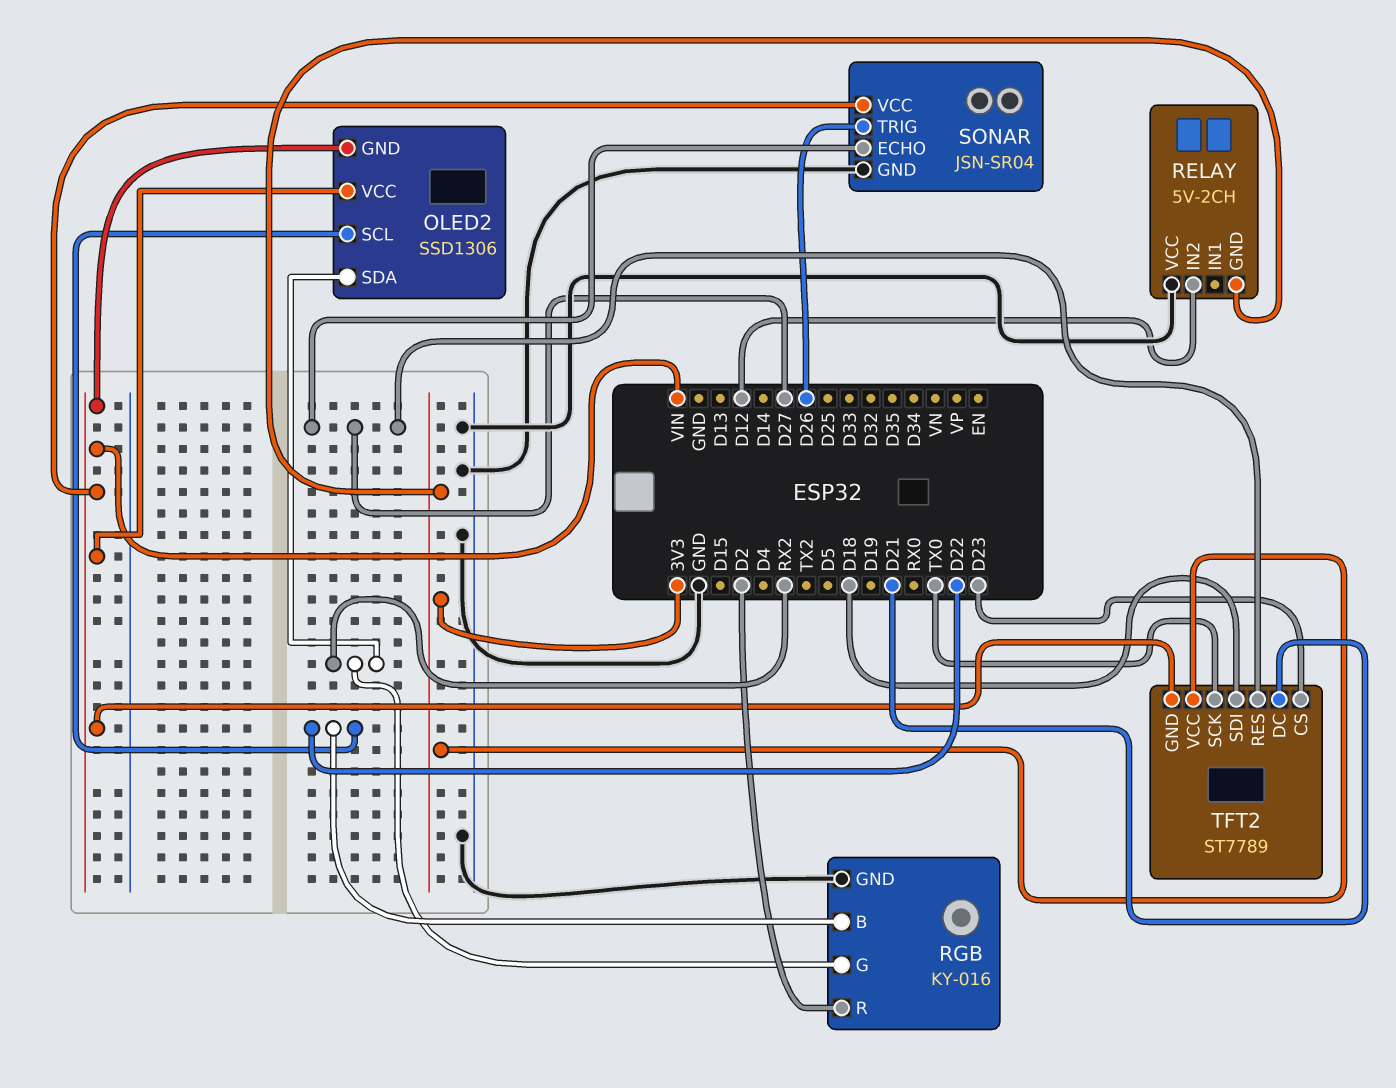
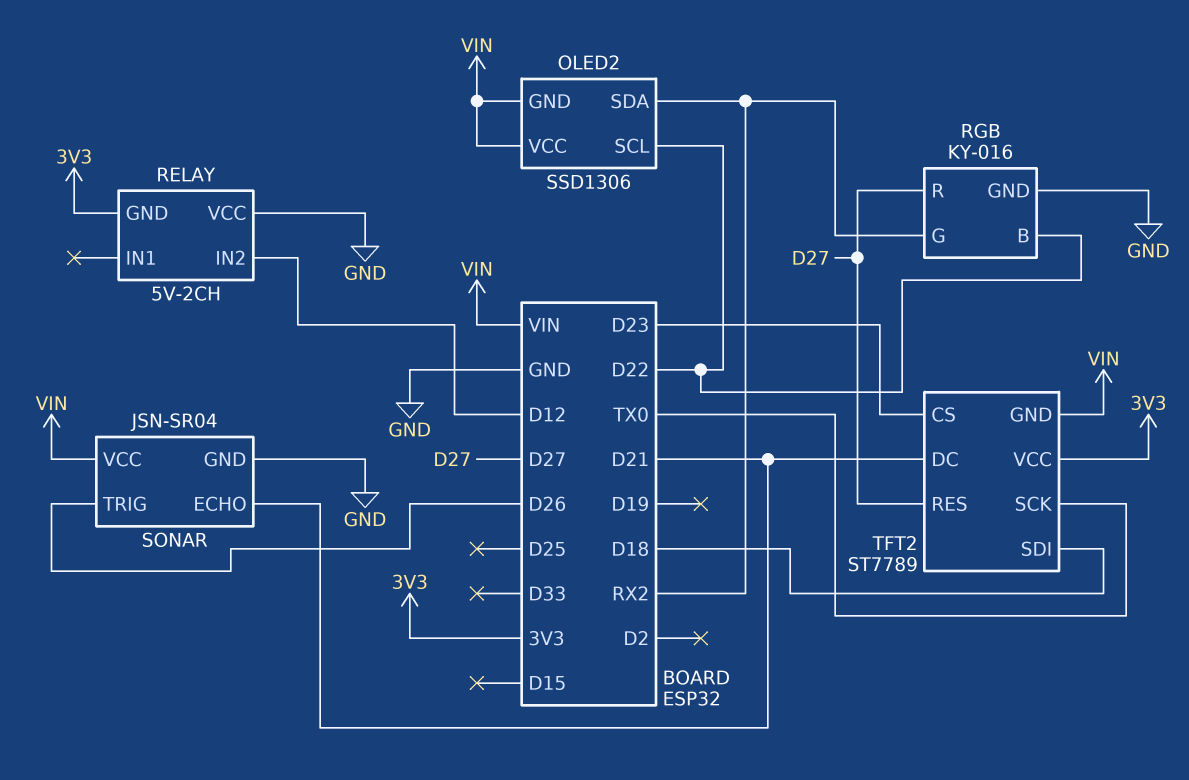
RGB pin R: D2 -> D27
SONAR pin ECHO: D27 -> D21

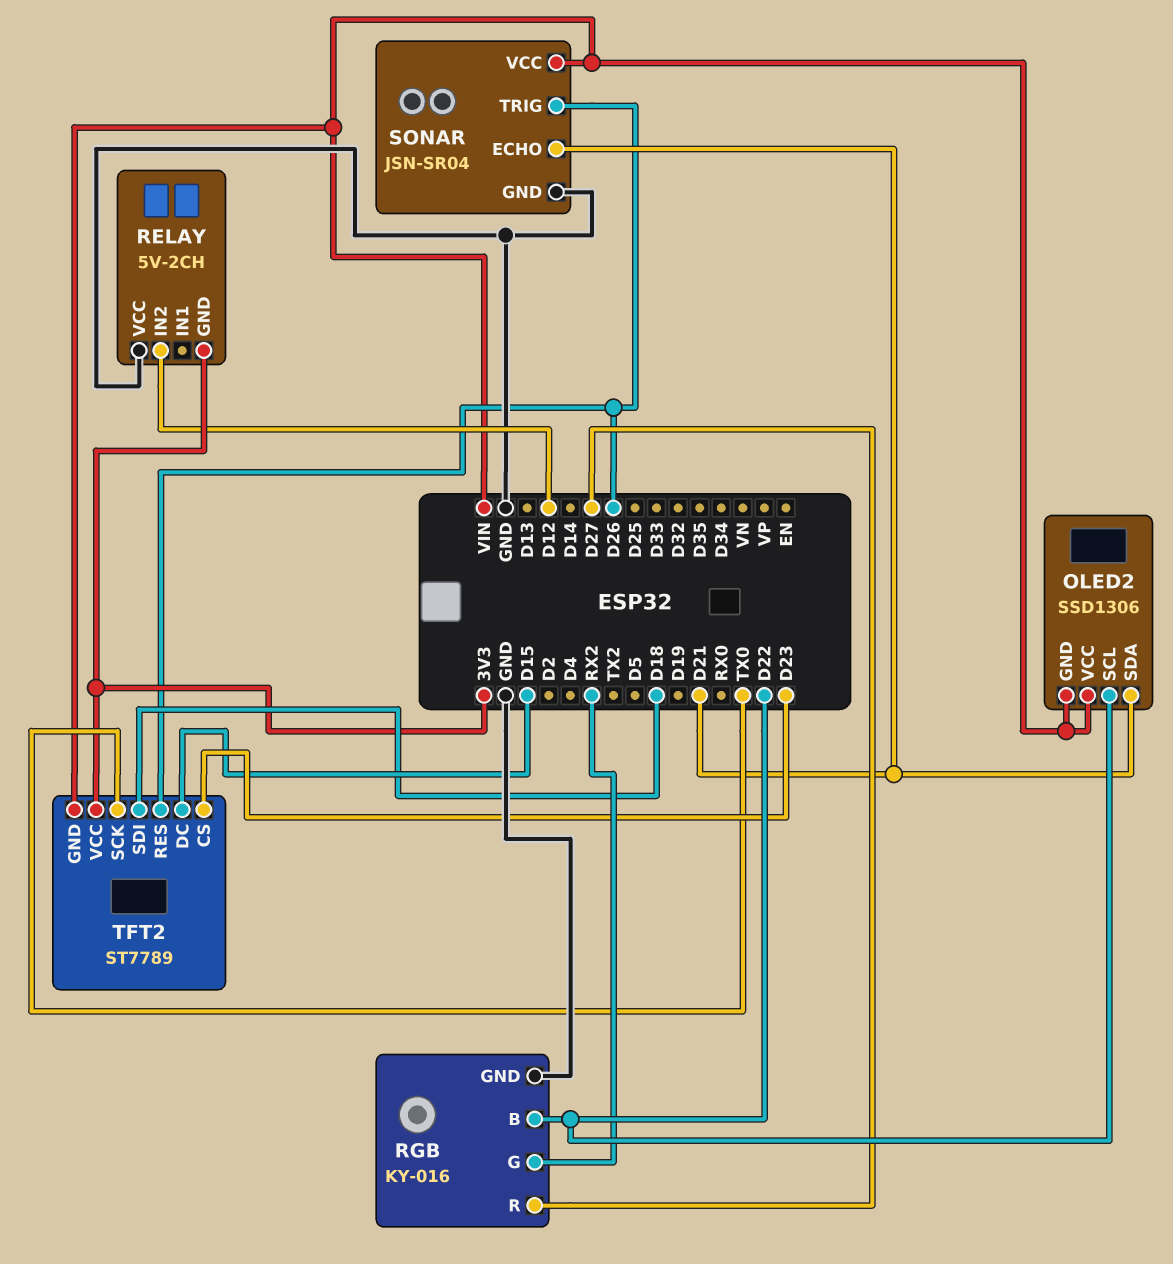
OLED2 pin SDA: RX2 -> D21
TFT2 pin DC: D21 -> D15
TFT2 pin RES: D27 -> D26

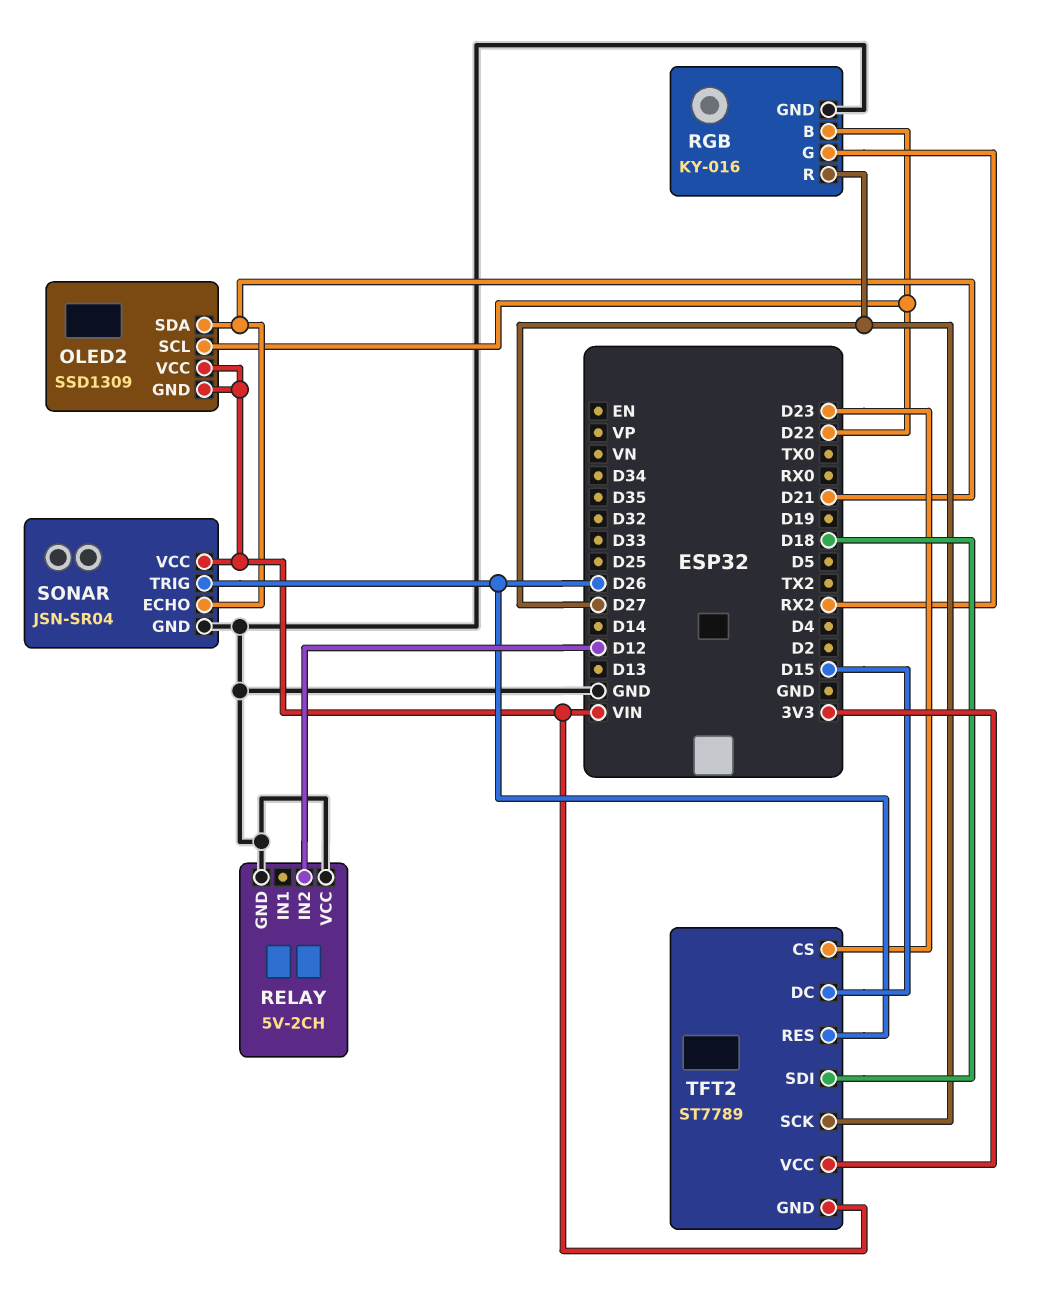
OLED2: SSD1306 -> SSD1309
RELAY pin GND: 3V3 -> GND
TFT2 pin SCK: TX0 -> D27

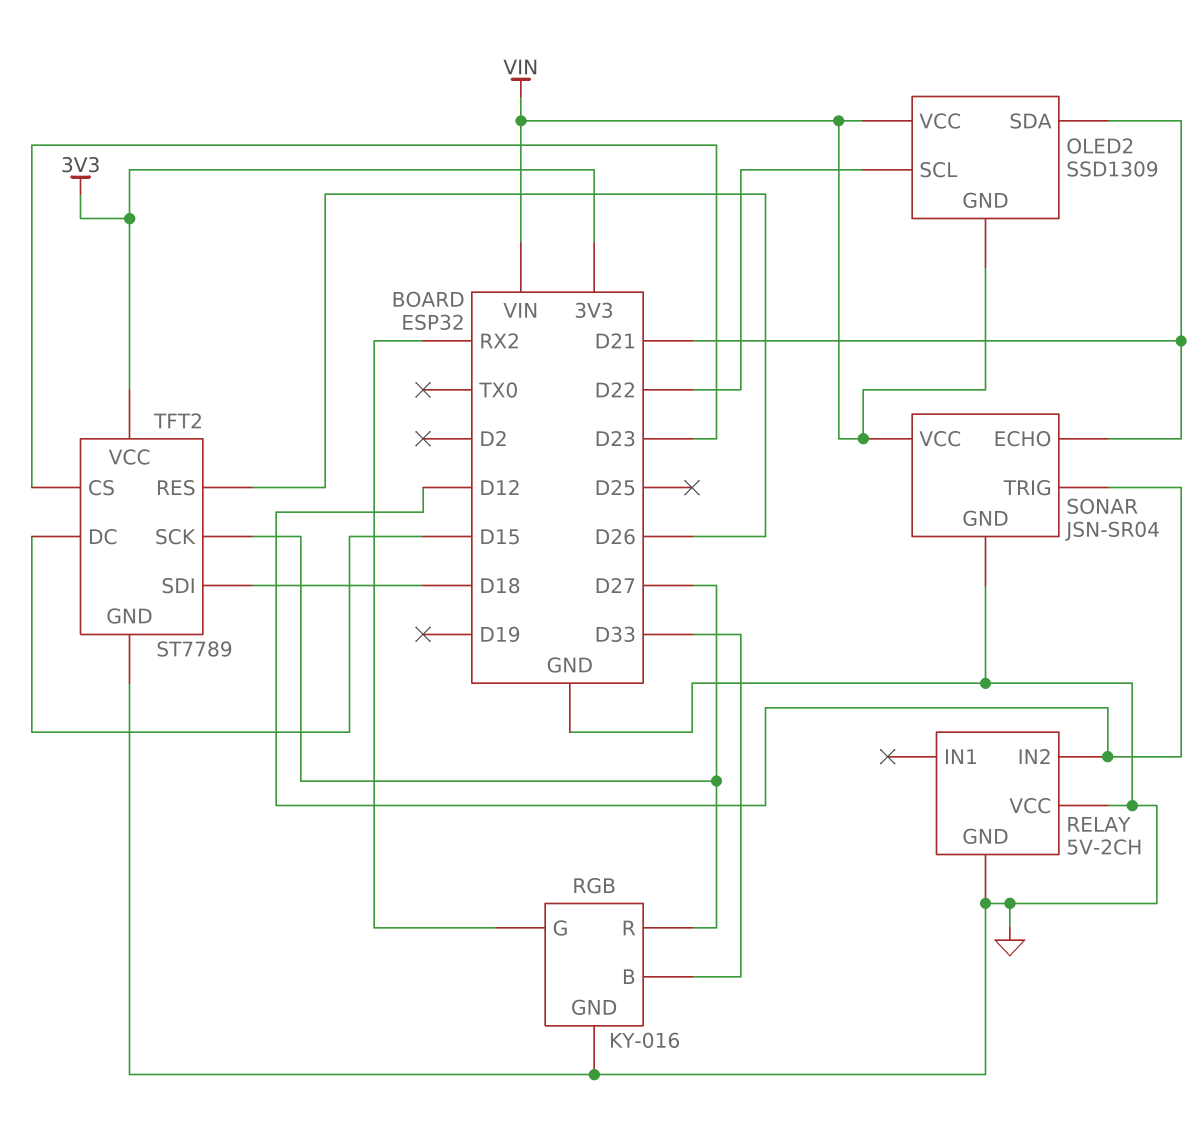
RGB pin B: D22 -> D33
SONAR pin TRIG: D26 -> D12
TFT2 pin GND: VIN -> GND

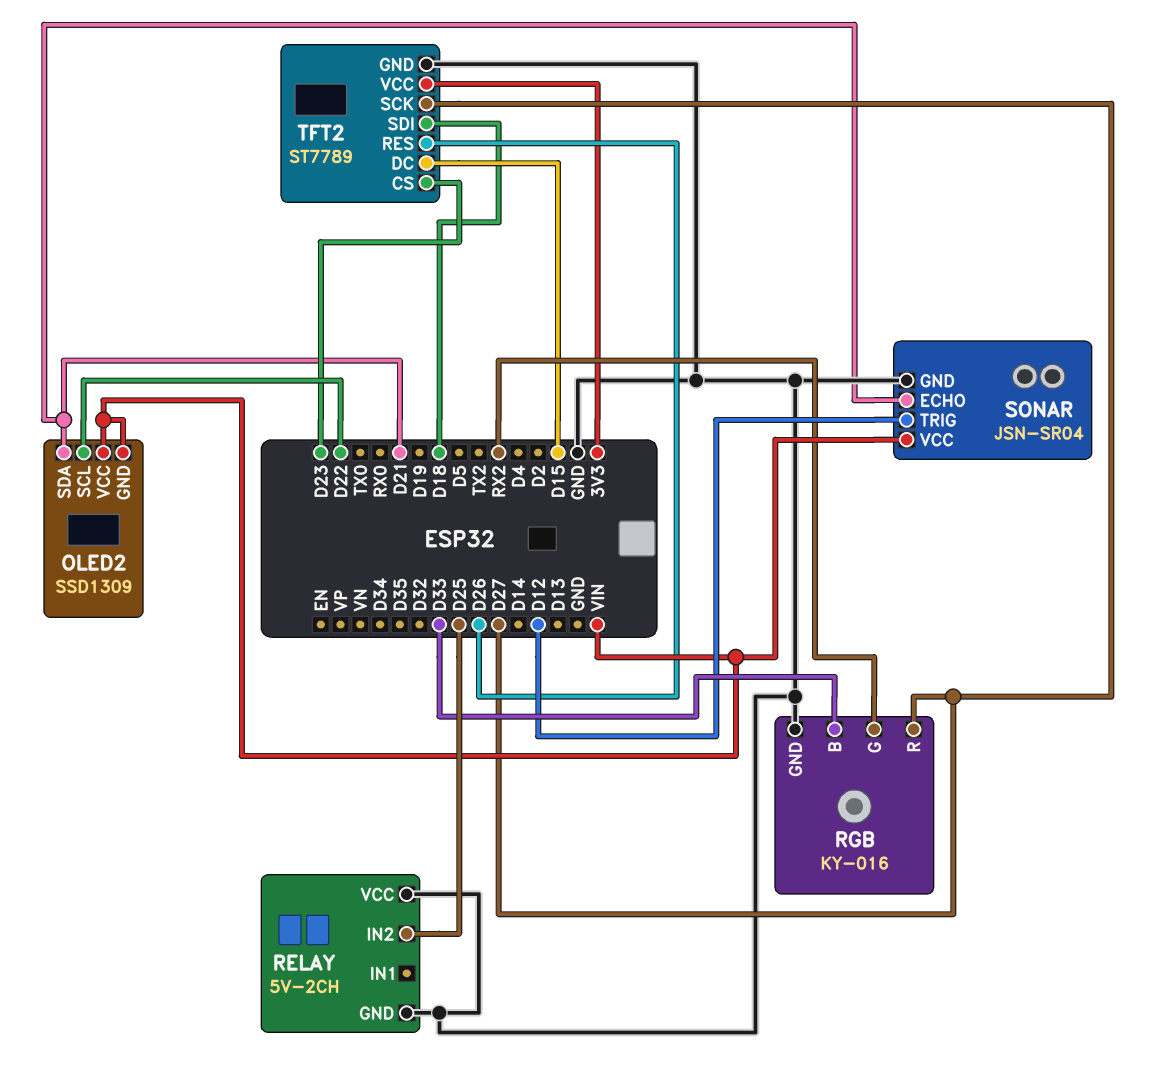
RELAY pin IN2: D12 -> D25

